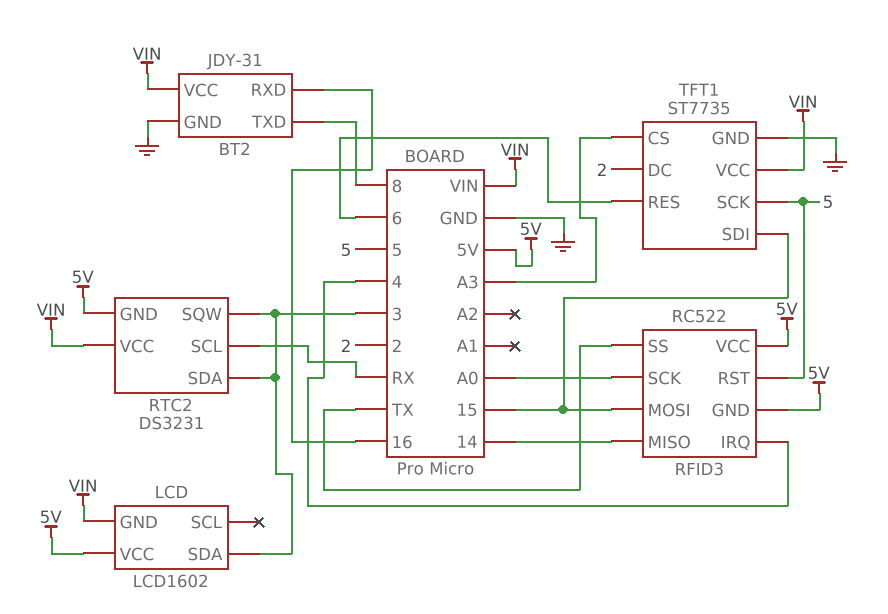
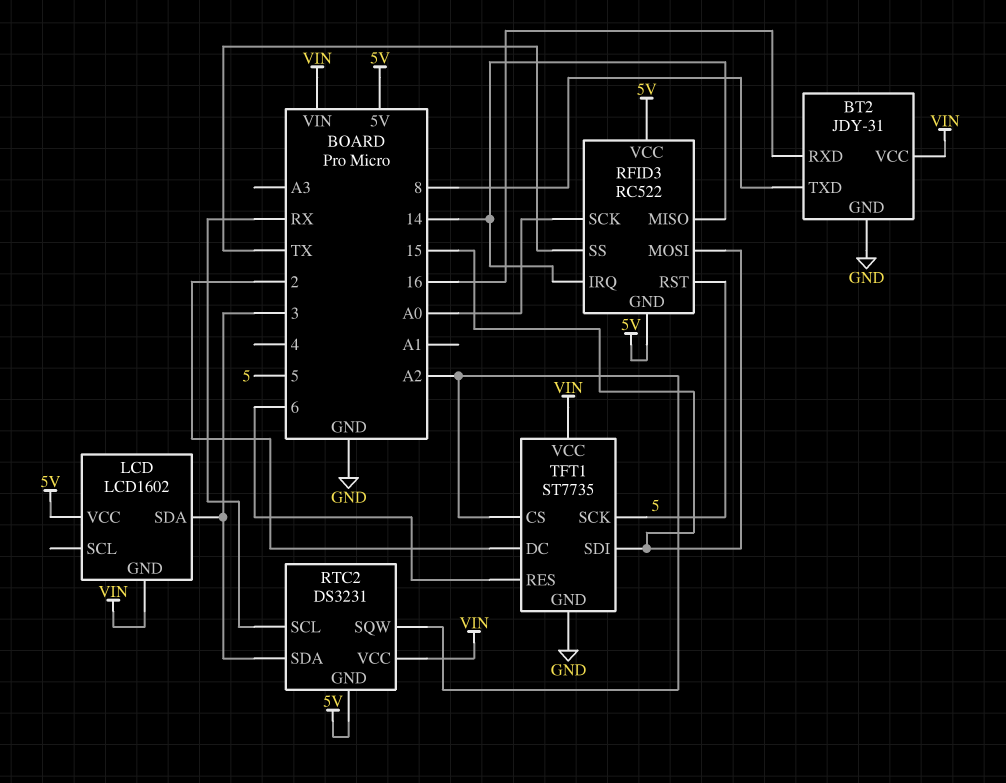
RFID3 pin IRQ: 4 -> 14
RTC2 pin SQW: 3 -> A2
TFT1 pin CS: A3 -> A2

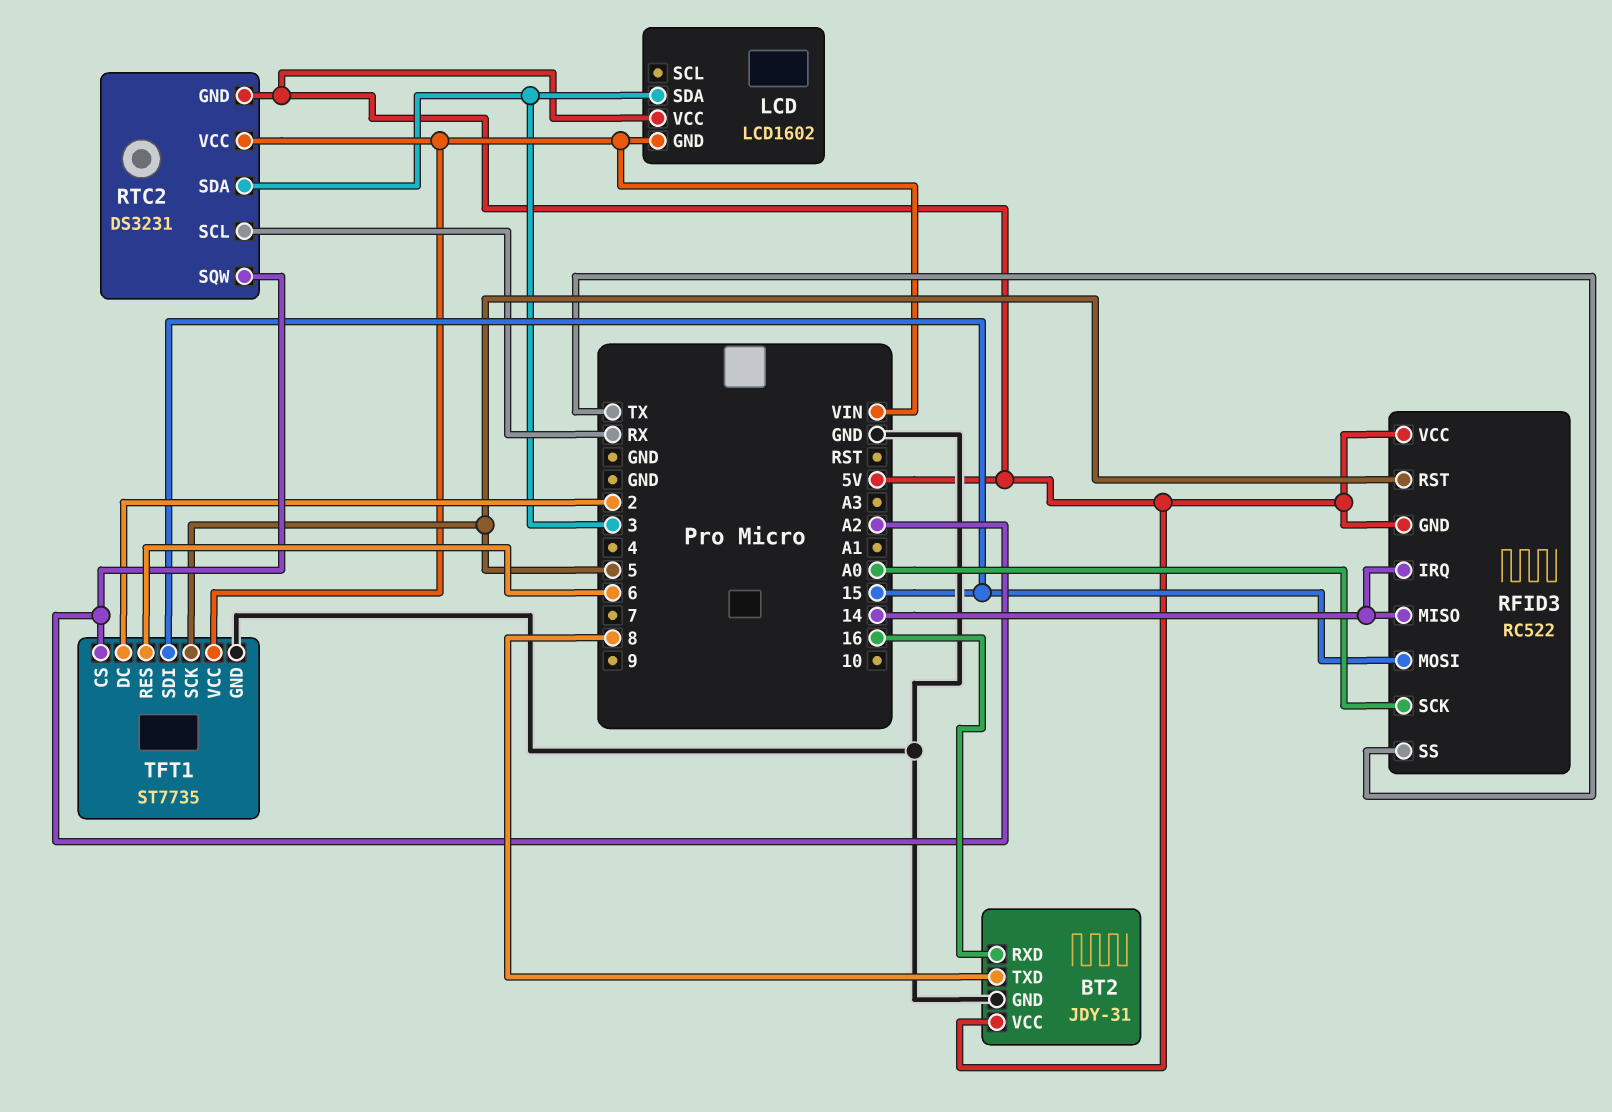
BT2 pin VCC: VIN -> 5V

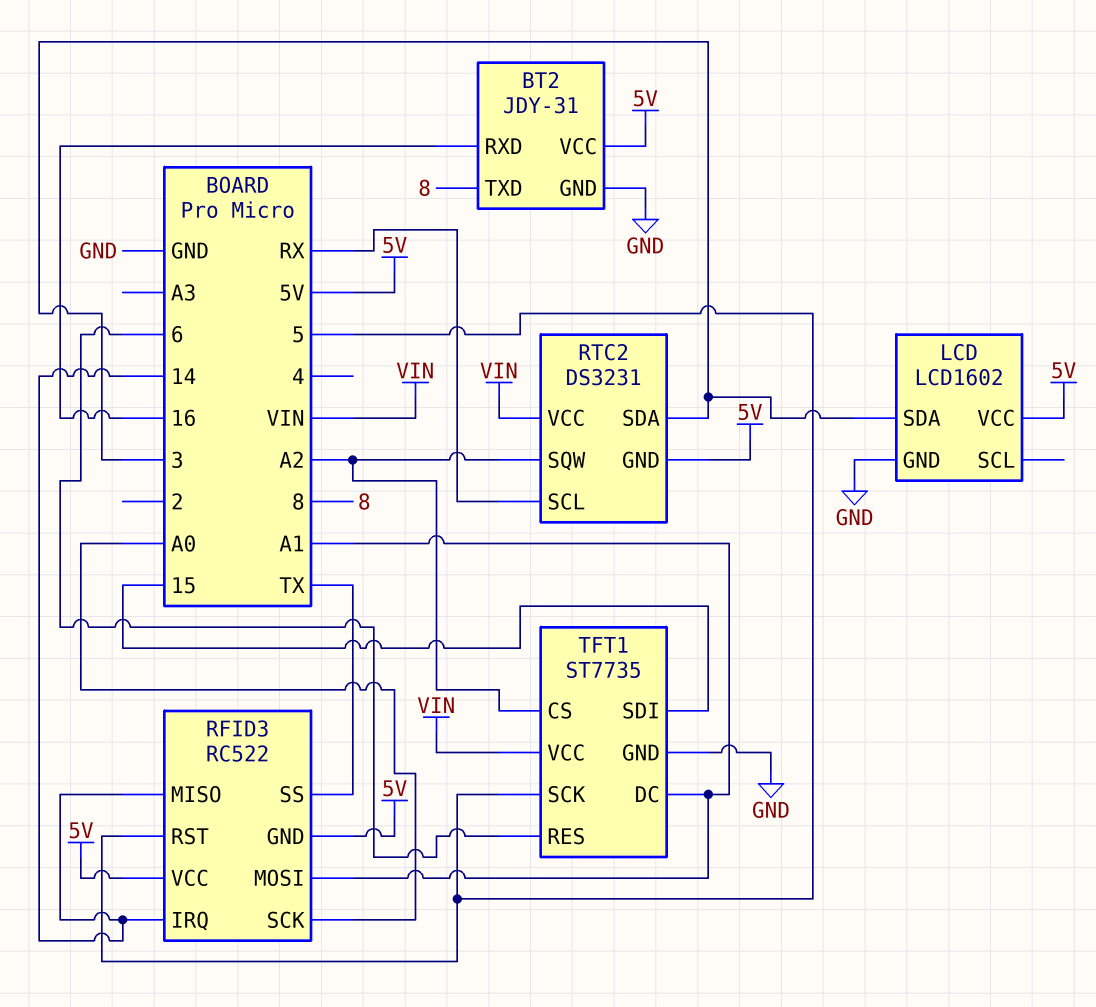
LCD pin GND: VIN -> GND
RFID3 pin MOSI: 15 -> A1
TFT1 pin DC: 2 -> A1

